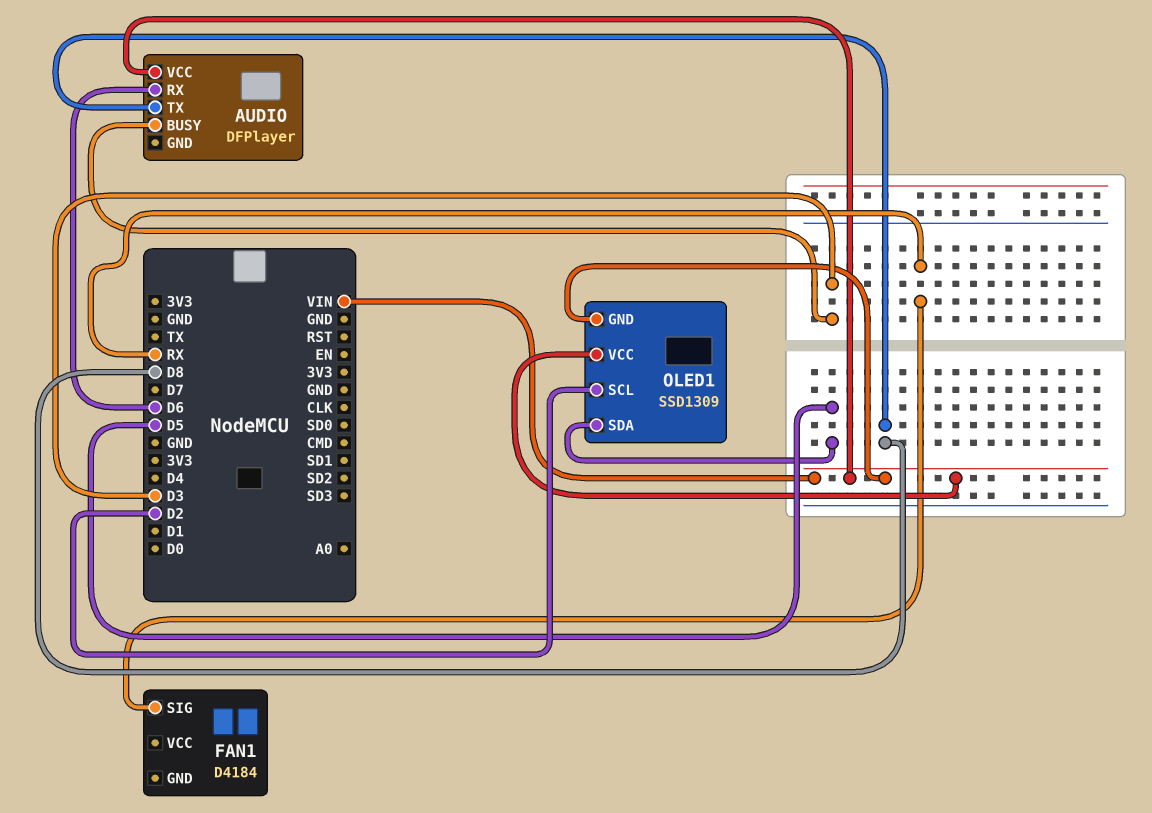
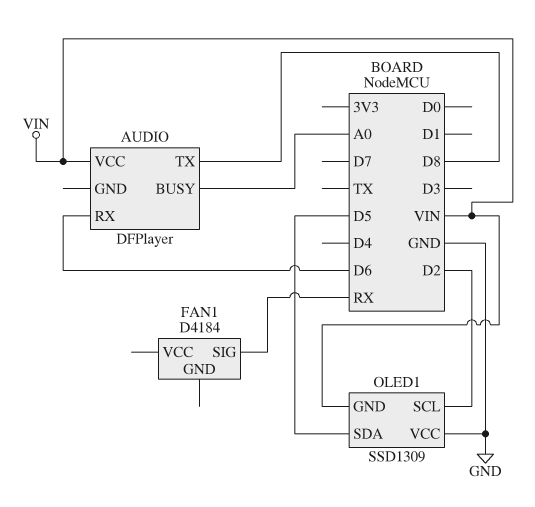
AUDIO pin BUSY: D3 -> A0
OLED1 pin VCC: VIN -> GND

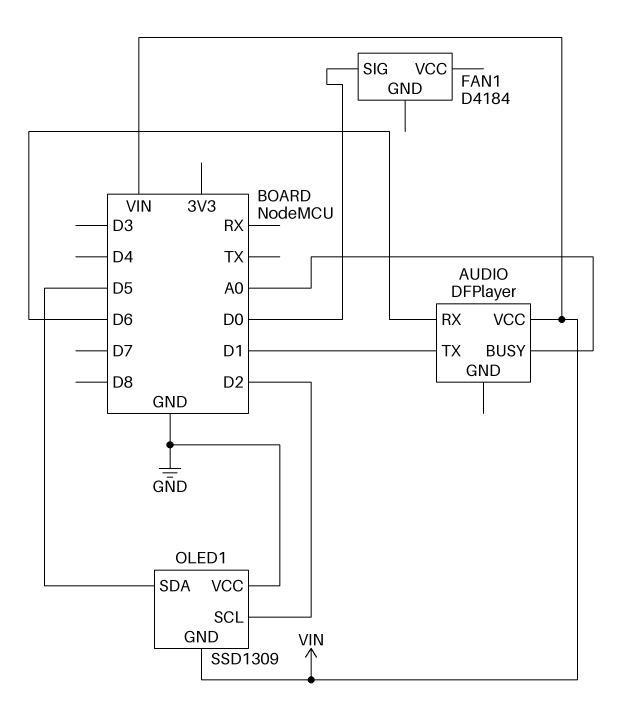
AUDIO pin TX: D8 -> D1
FAN1 pin SIG: RX -> D0

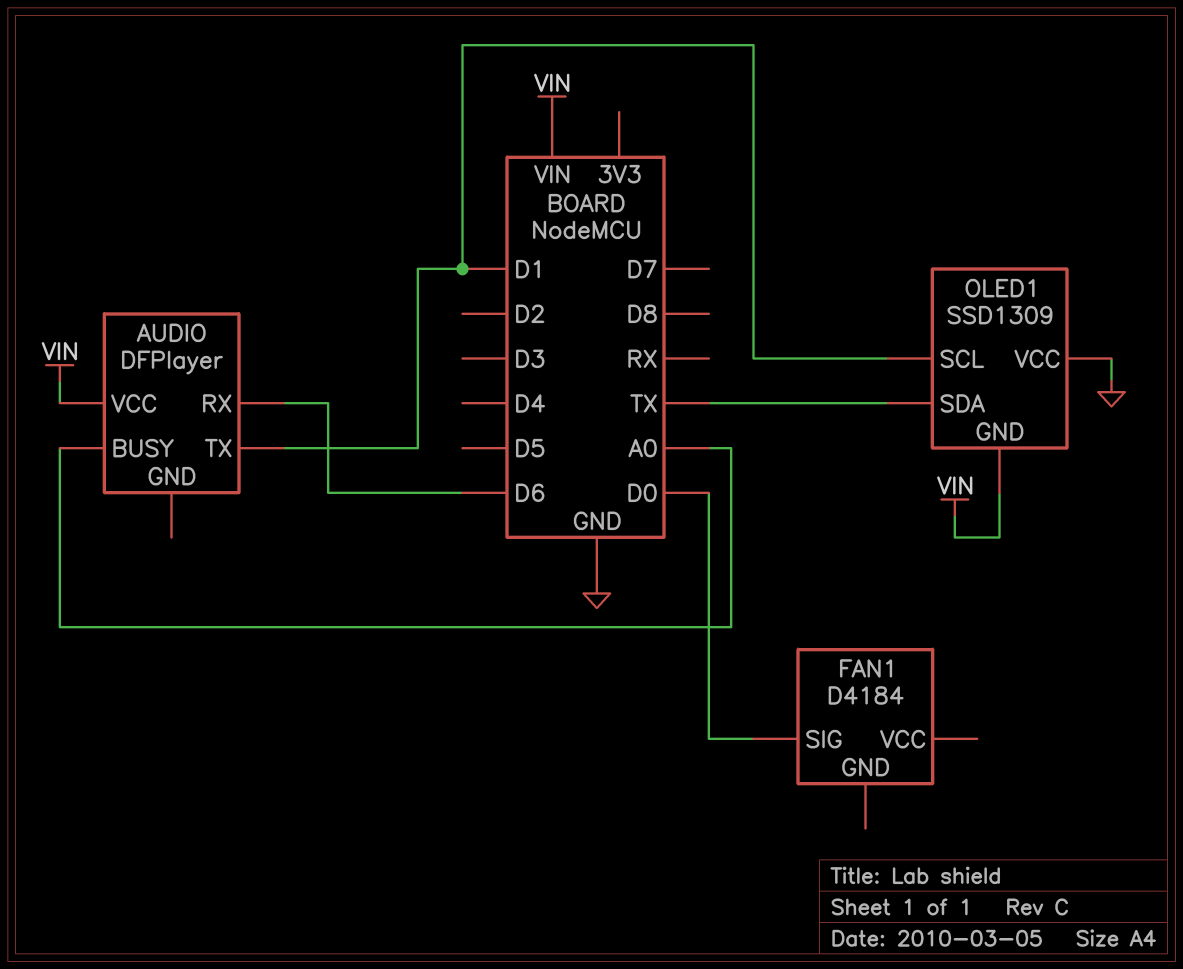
OLED1 pin SCL: D2 -> D1
OLED1 pin SDA: D5 -> TX

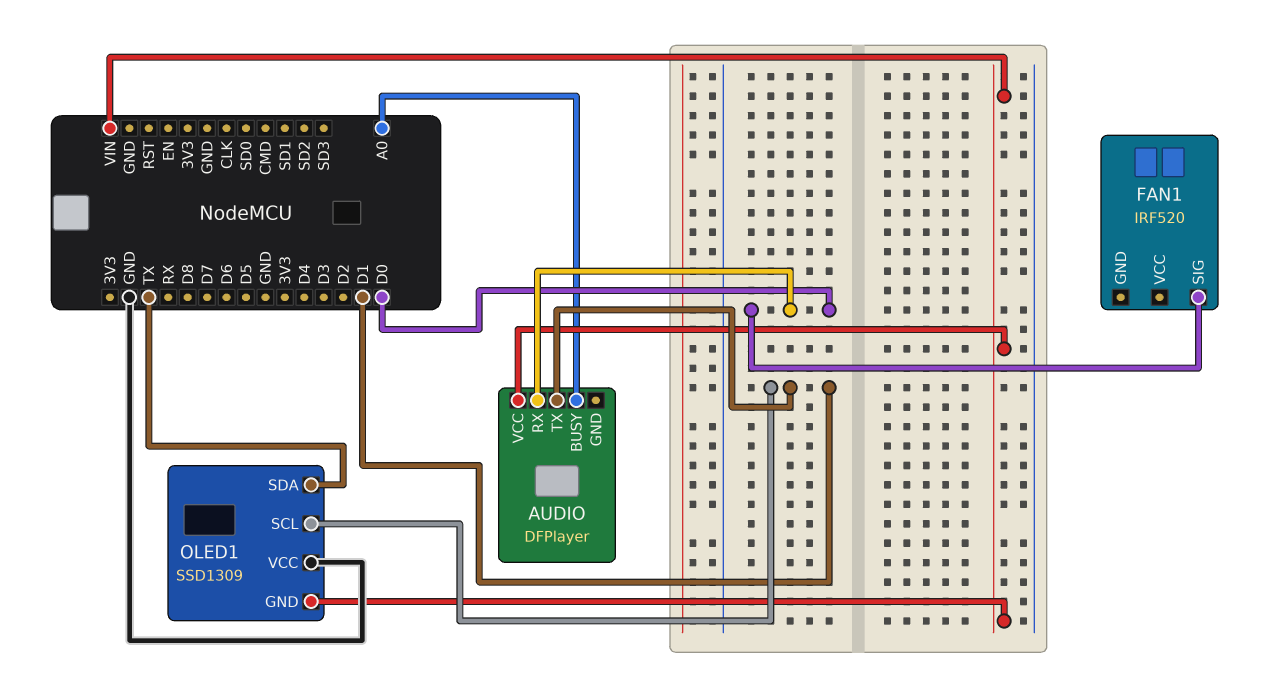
AUDIO pin RX: D6 -> D0
FAN1: D4184 -> IRF520

